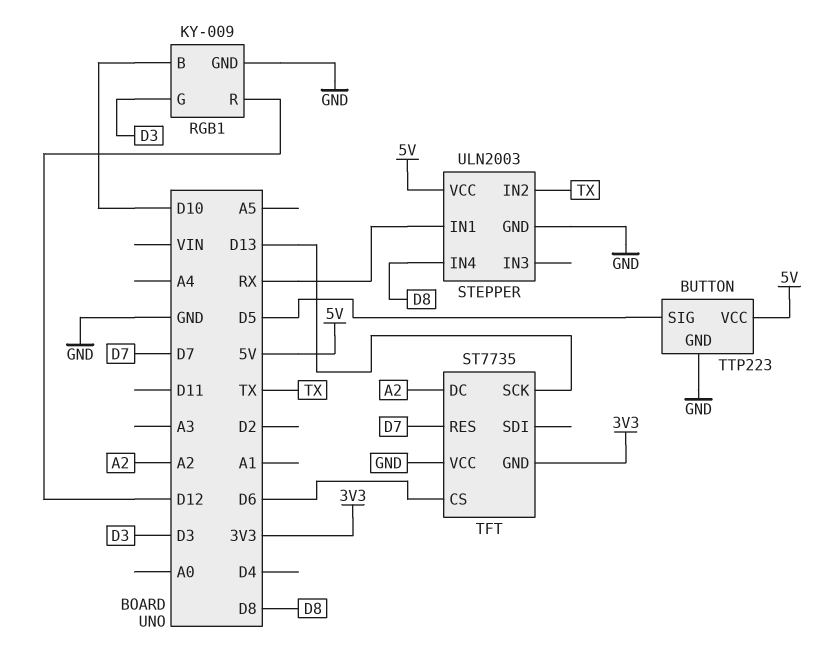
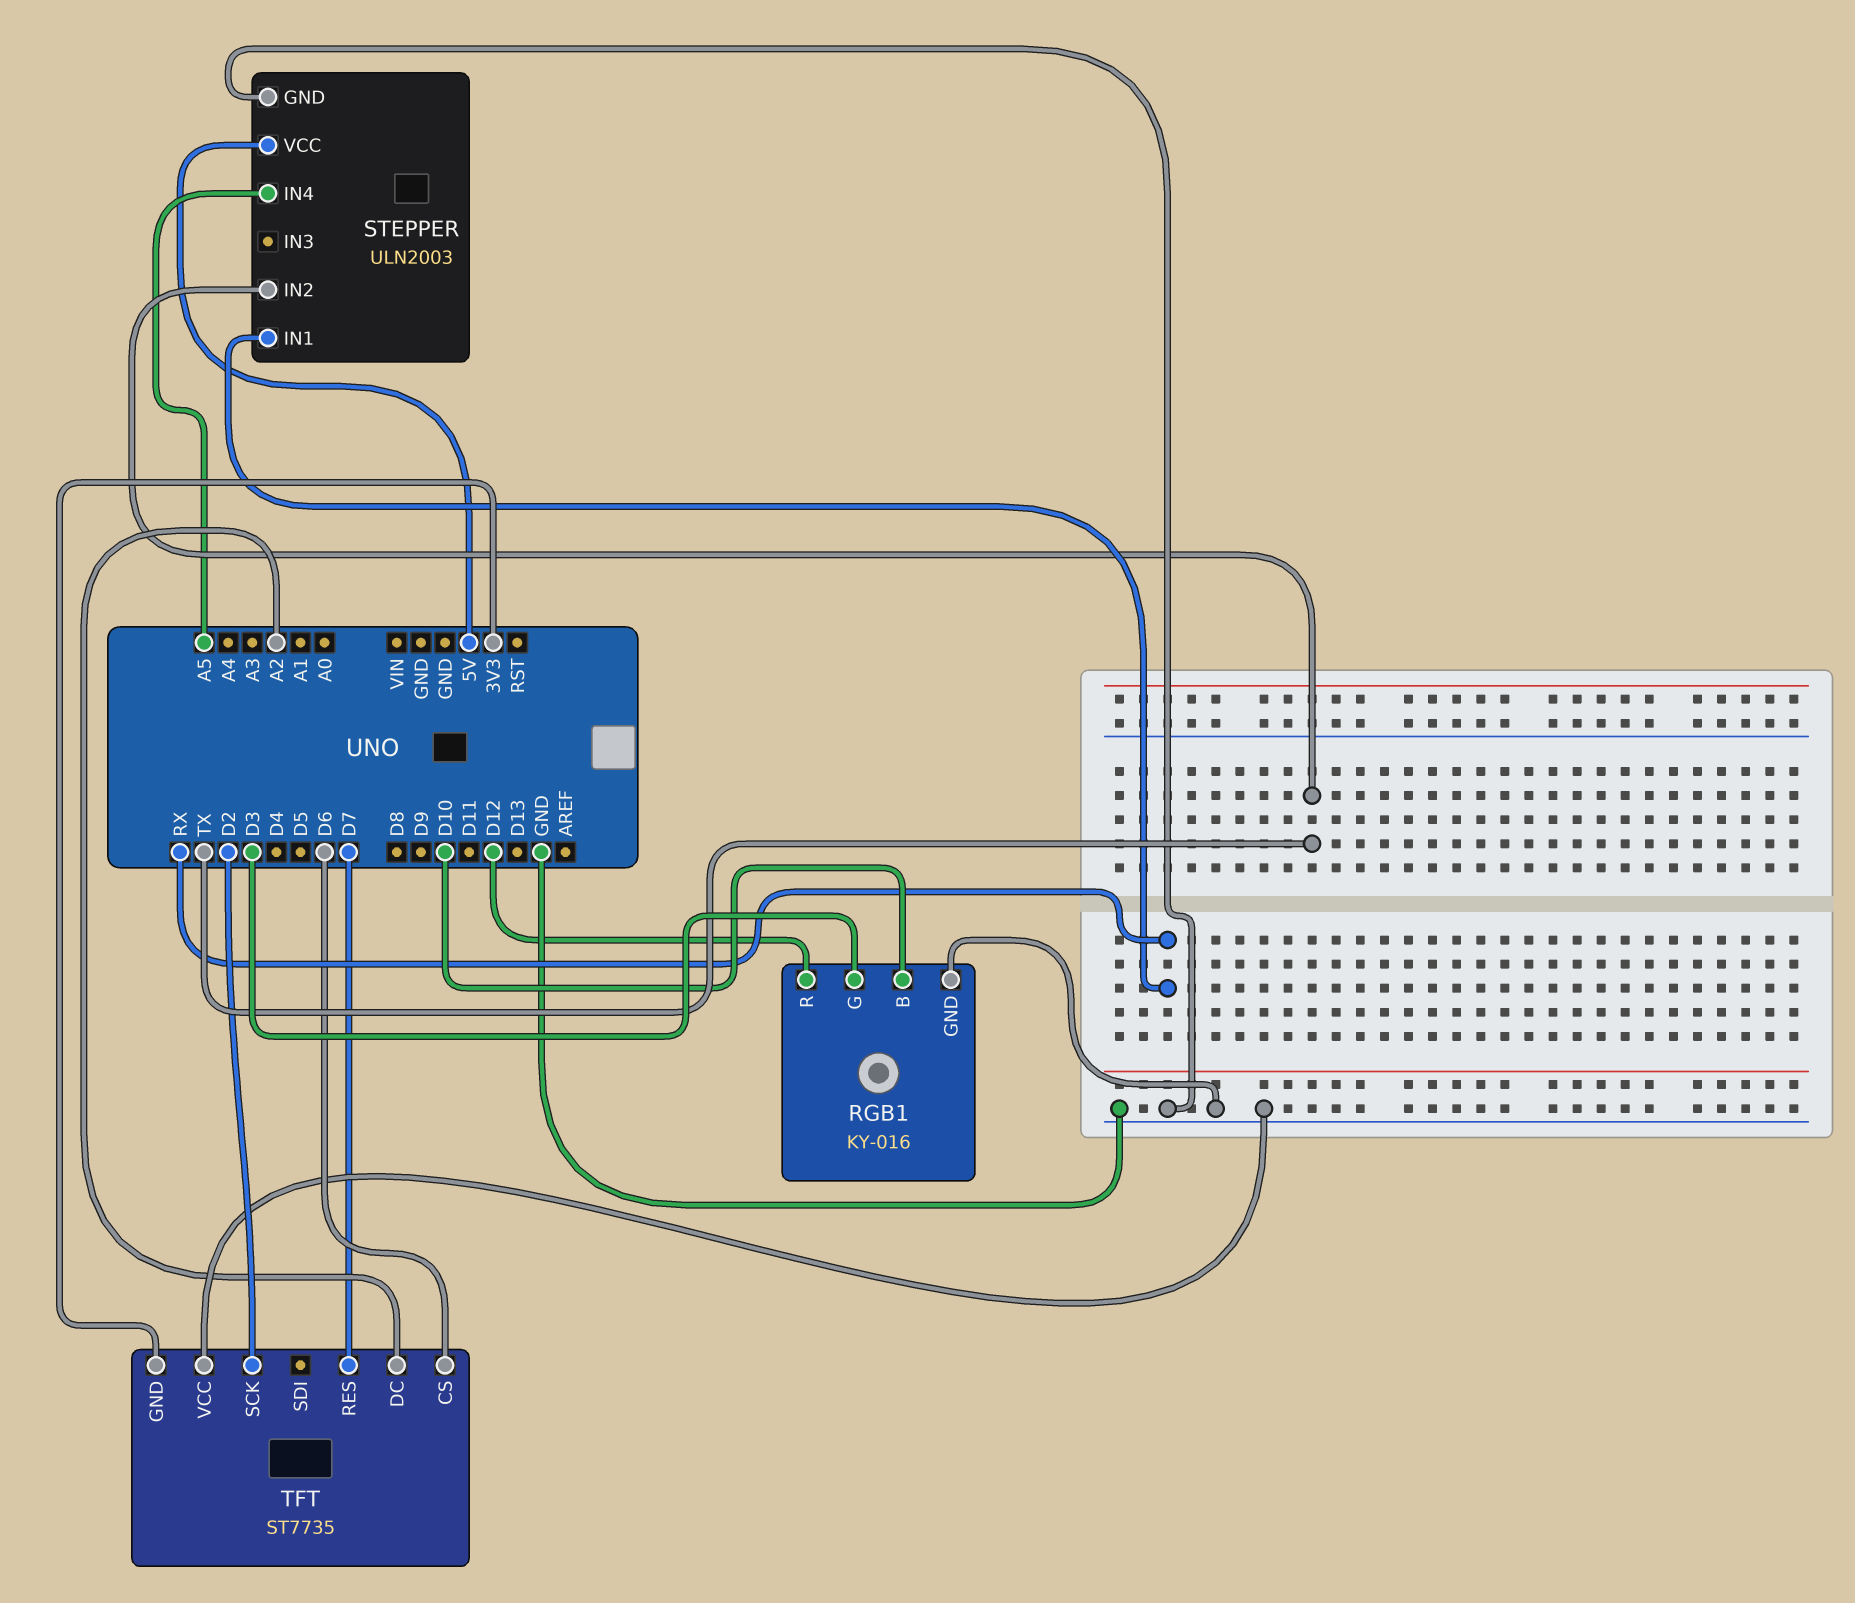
BUTTON: TTP223 -> none
BUTTON pin GND: GND -> none
BUTTON pin SIG: D5 -> none
BUTTON pin VCC: 5V -> none
RGB1: KY-009 -> KY-016
STEPPER pin IN4: D8 -> A5
TFT pin SCK: D13 -> D2

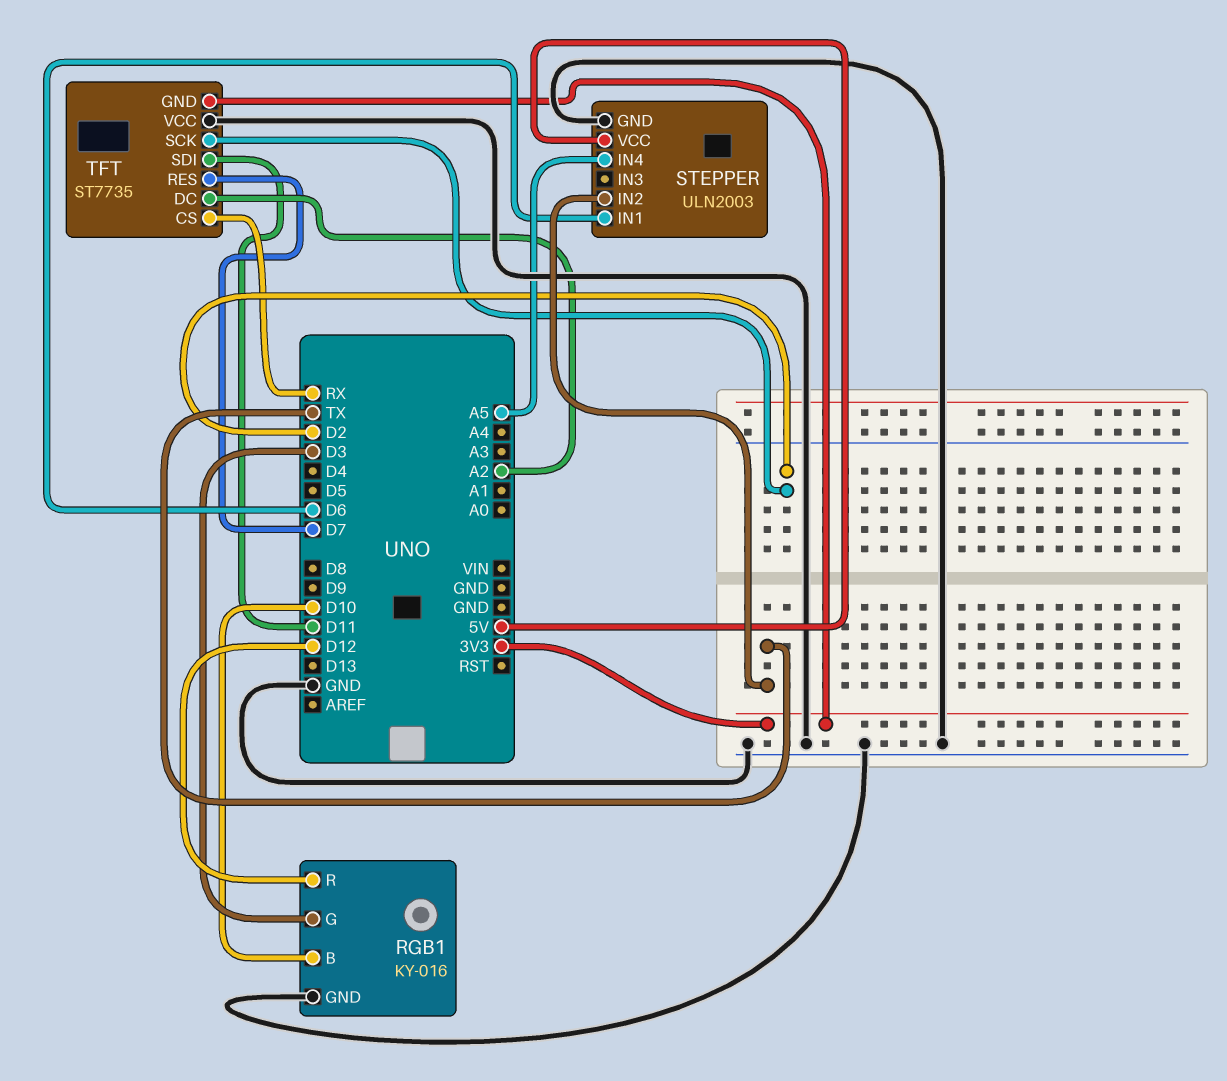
STEPPER pin IN1: RX -> D6
TFT pin CS: D6 -> RX
TFT pin SDI: none -> D11

